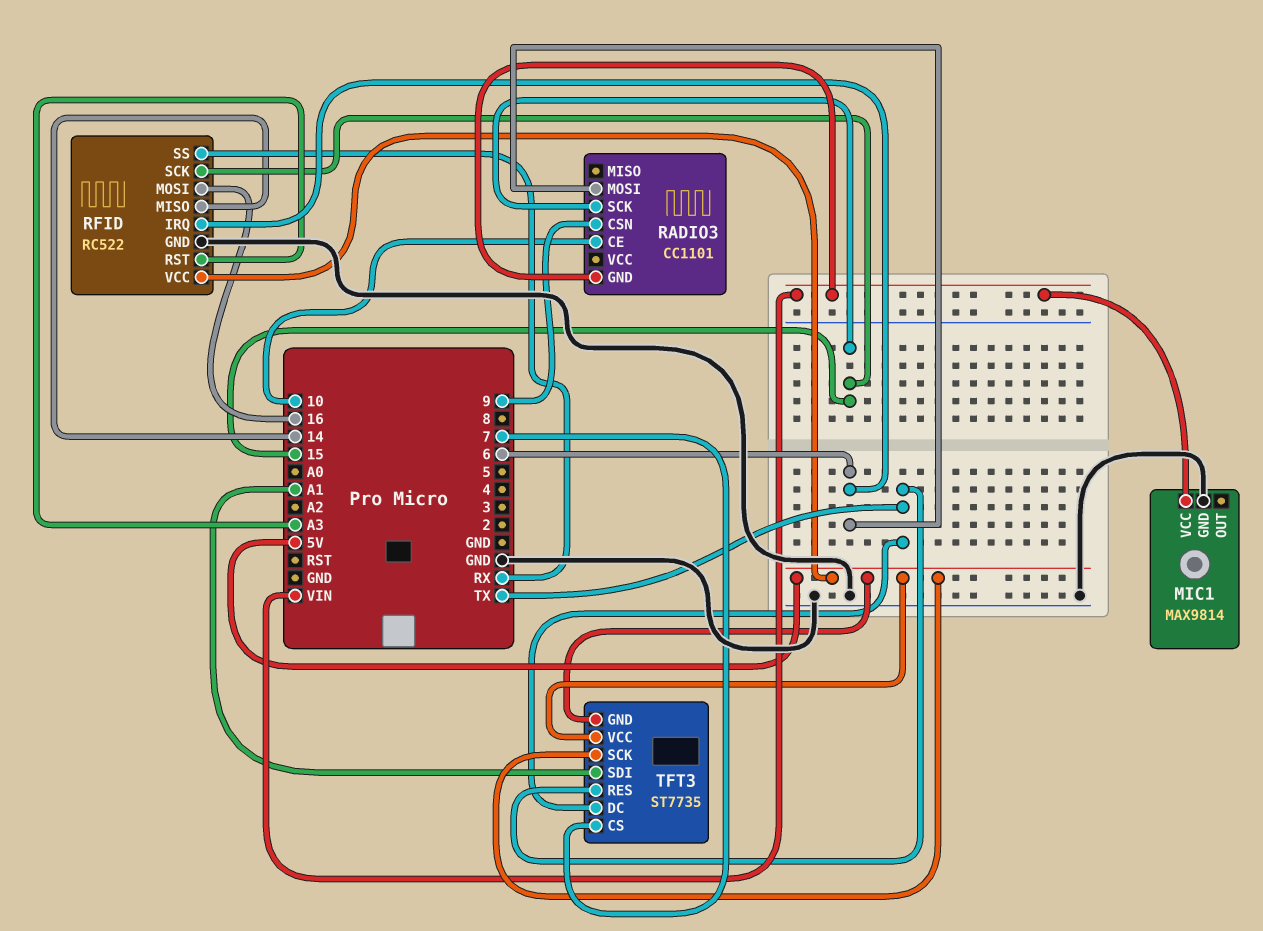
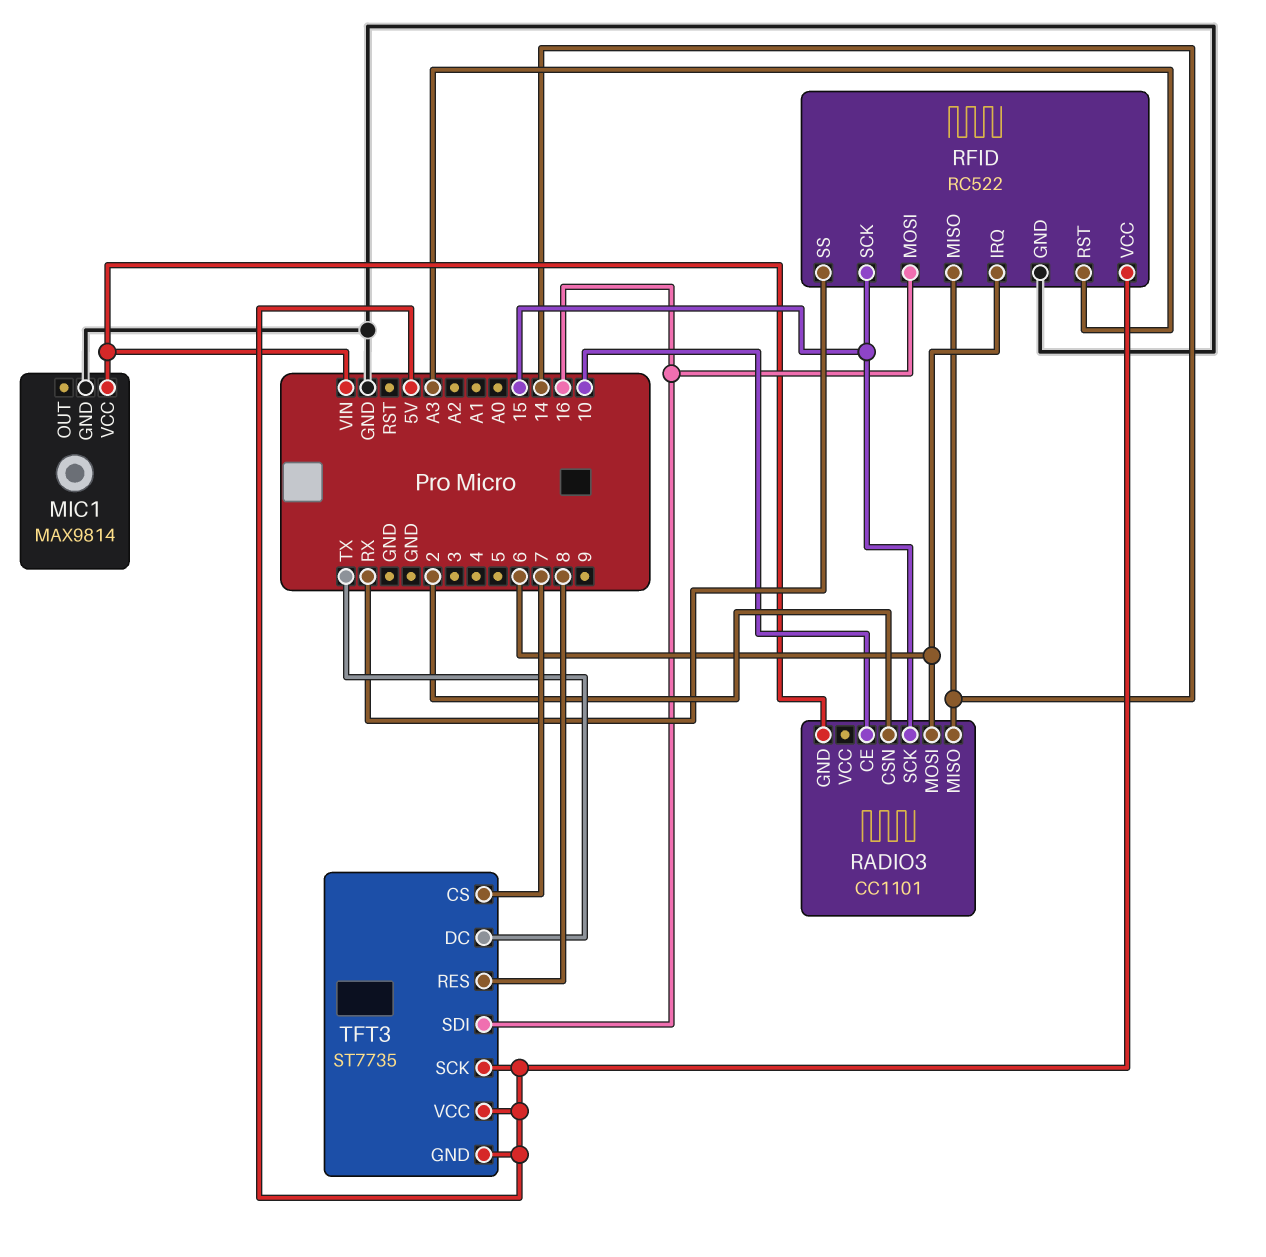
RADIO3 pin CSN: 9 -> 2
RADIO3 pin MISO: none -> 14
TFT3 pin RES: TX -> 8
TFT3 pin SDI: A1 -> 16

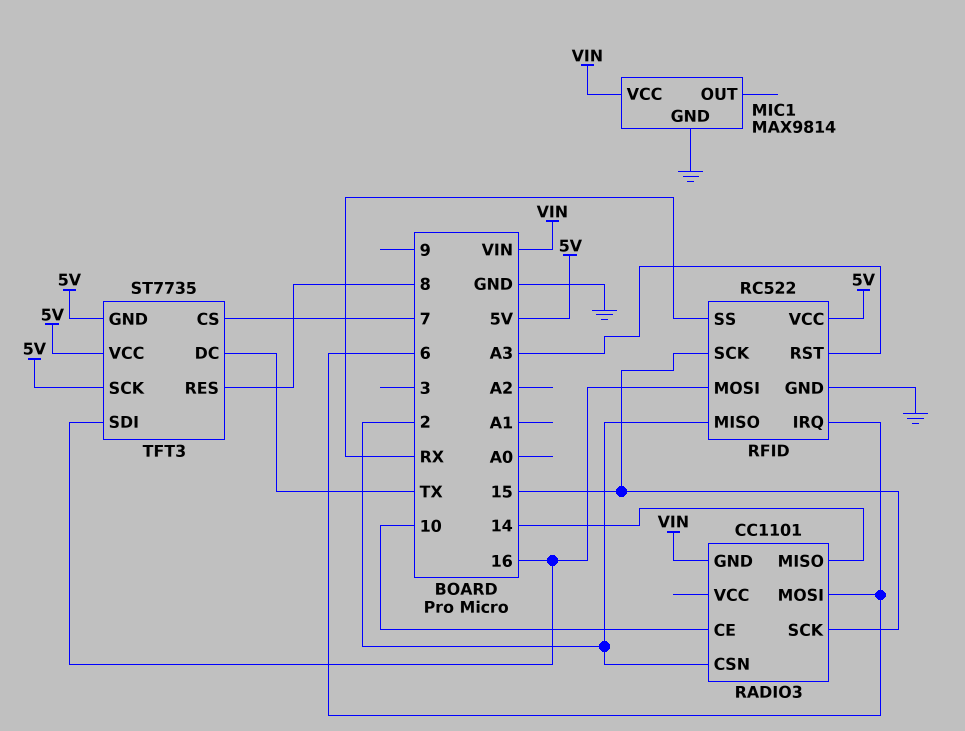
RFID pin MISO: 14 -> 2

